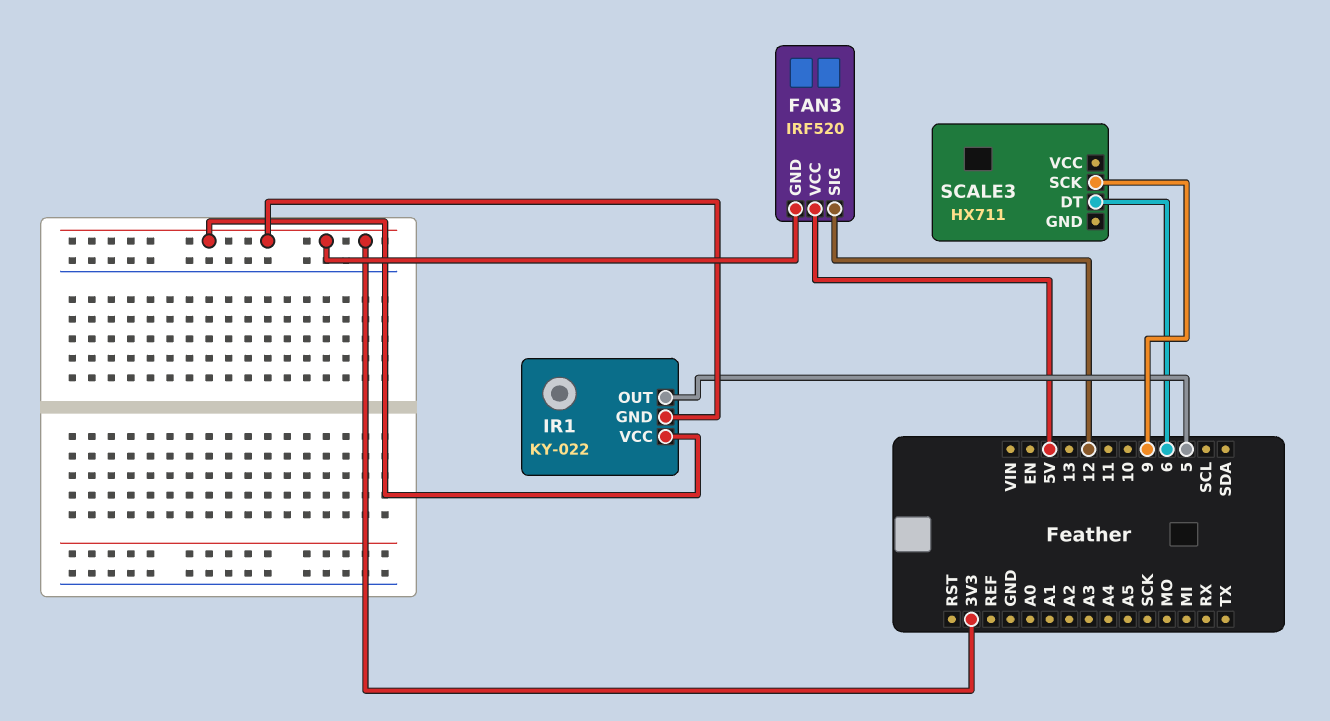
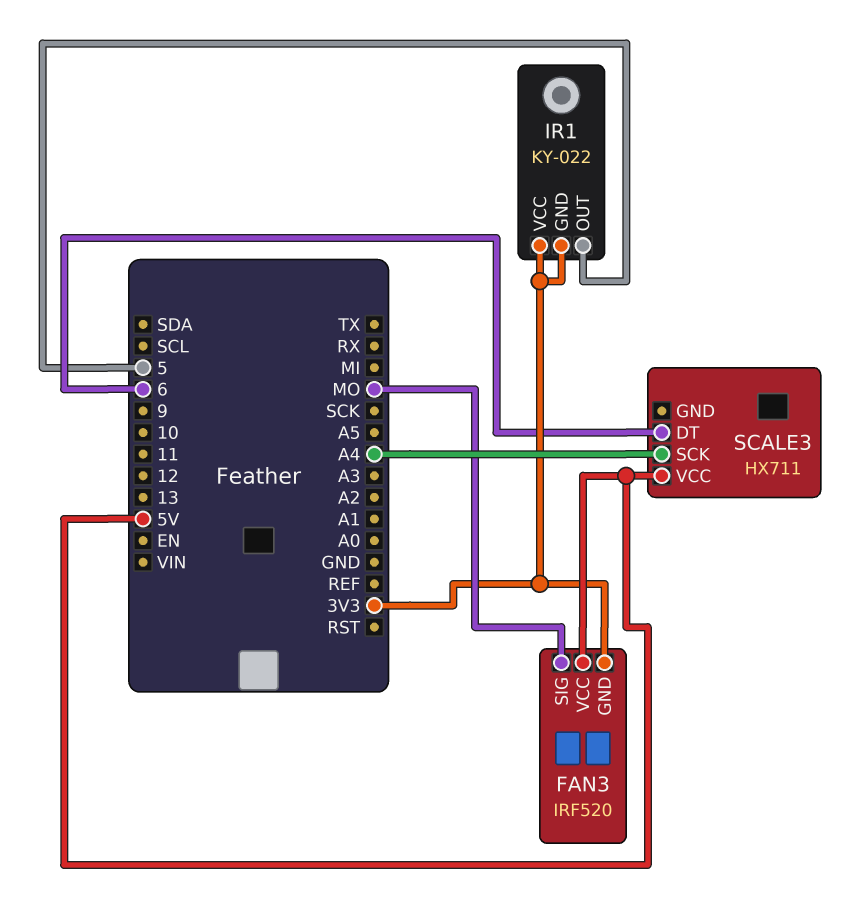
FAN3 pin SIG: 12 -> MO
SCALE3 pin SCK: 9 -> A4
SCALE3 pin VCC: none -> 5V

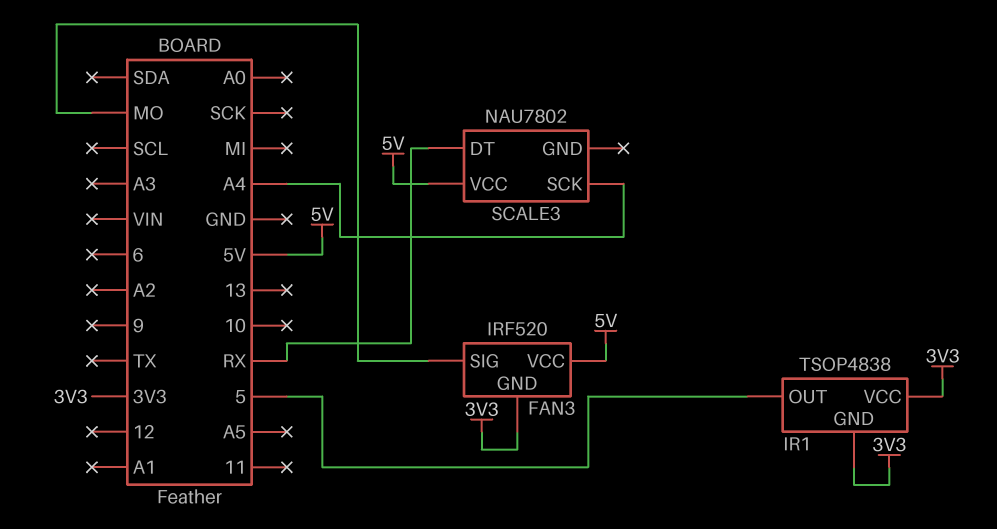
IR1: KY-022 -> TSOP4838
SCALE3: HX711 -> NAU7802
SCALE3 pin DT: 6 -> RX

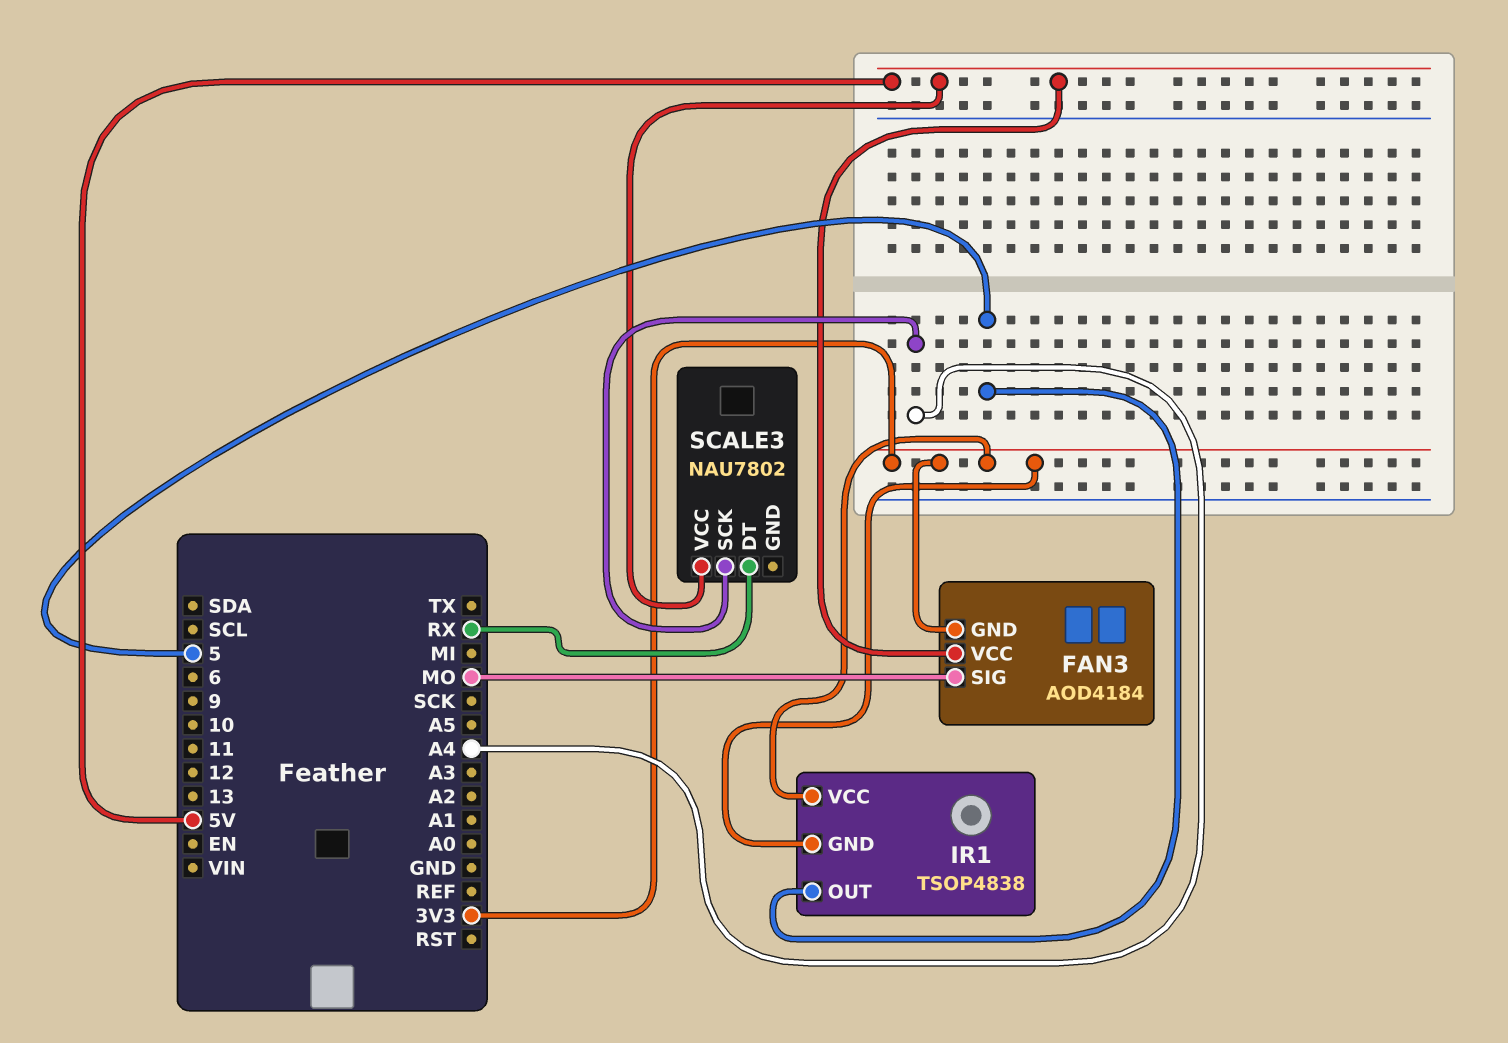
FAN3: IRF520 -> AOD4184

